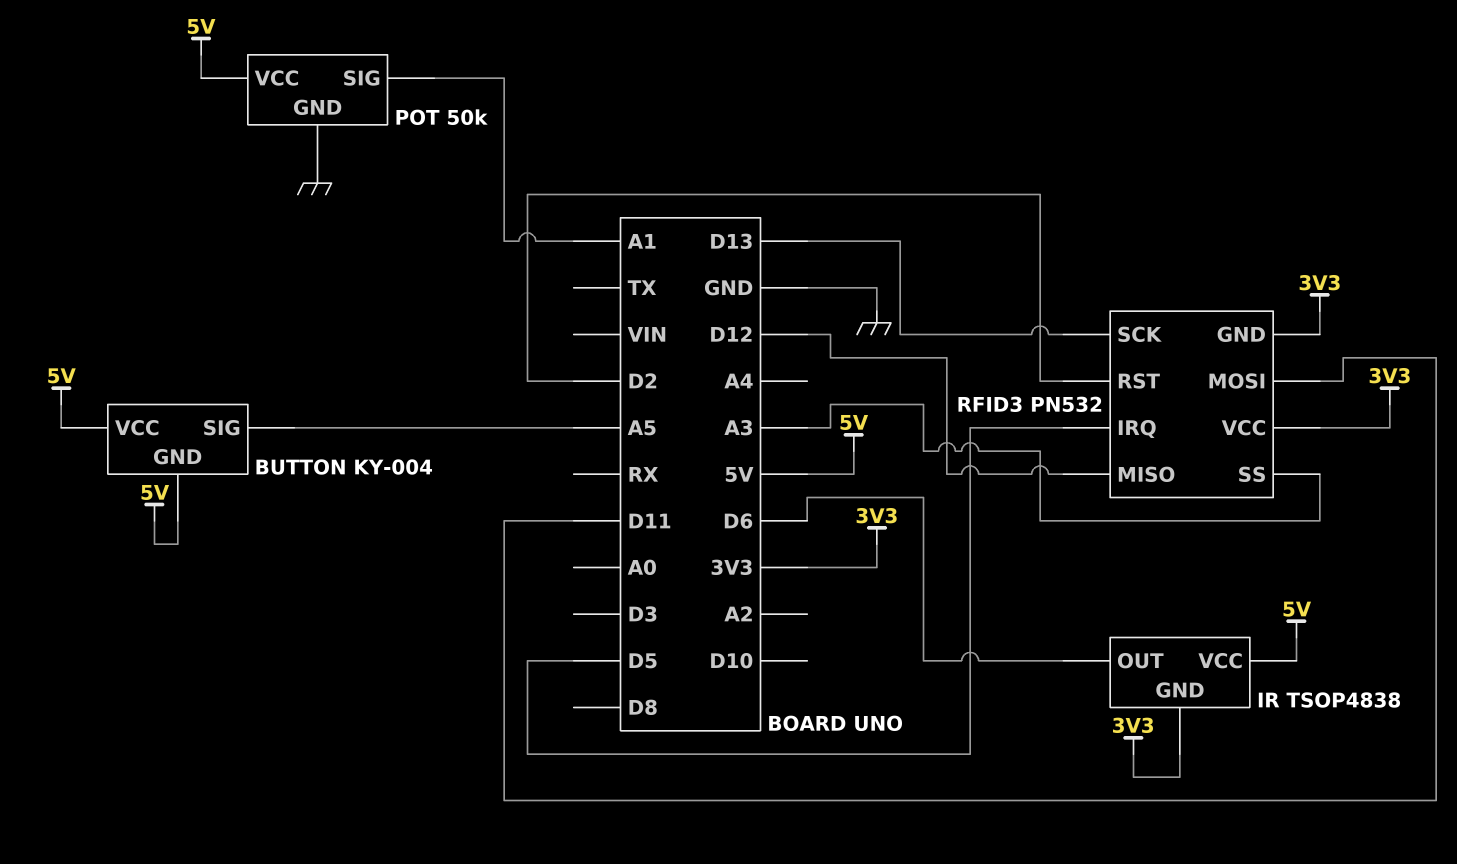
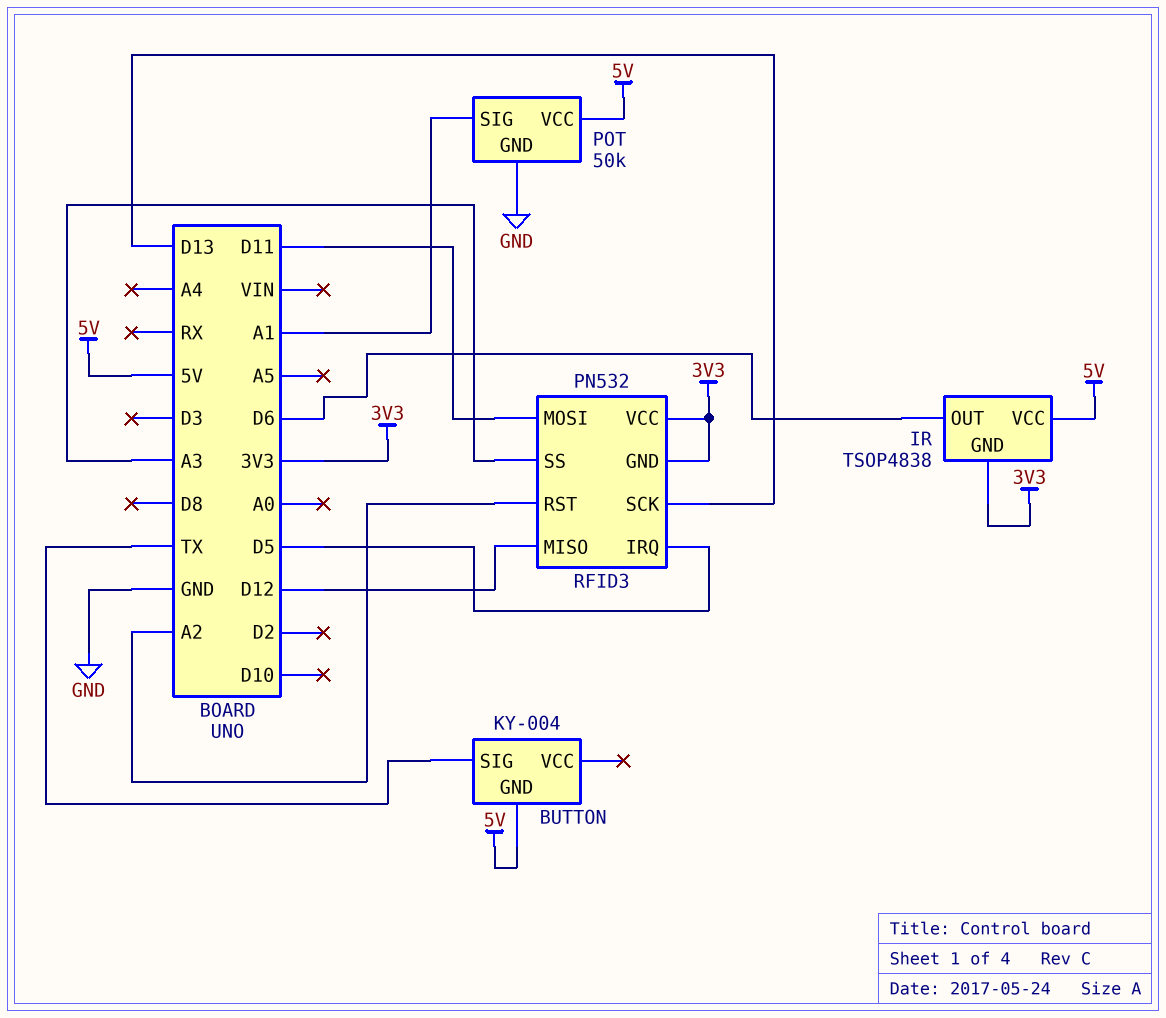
BUTTON pin SIG: A5 -> TX
BUTTON pin VCC: 5V -> none
RFID3 pin RST: D2 -> A2

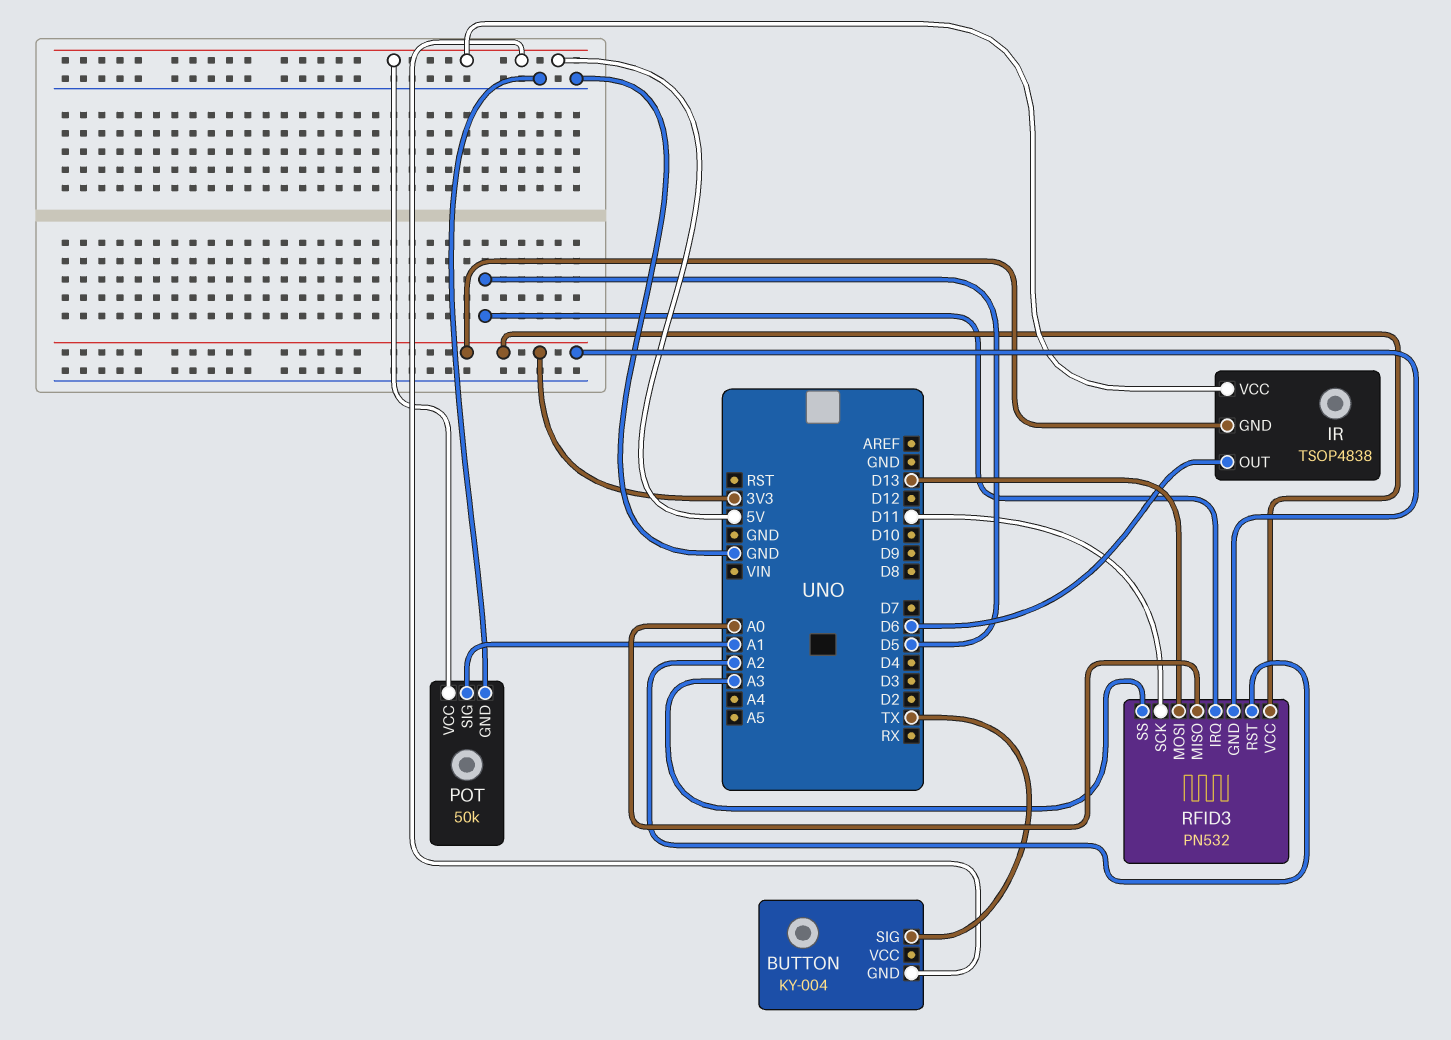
RFID3 pin MISO: D12 -> A0
RFID3 pin MOSI: D11 -> D13
RFID3 pin SCK: D13 -> D11

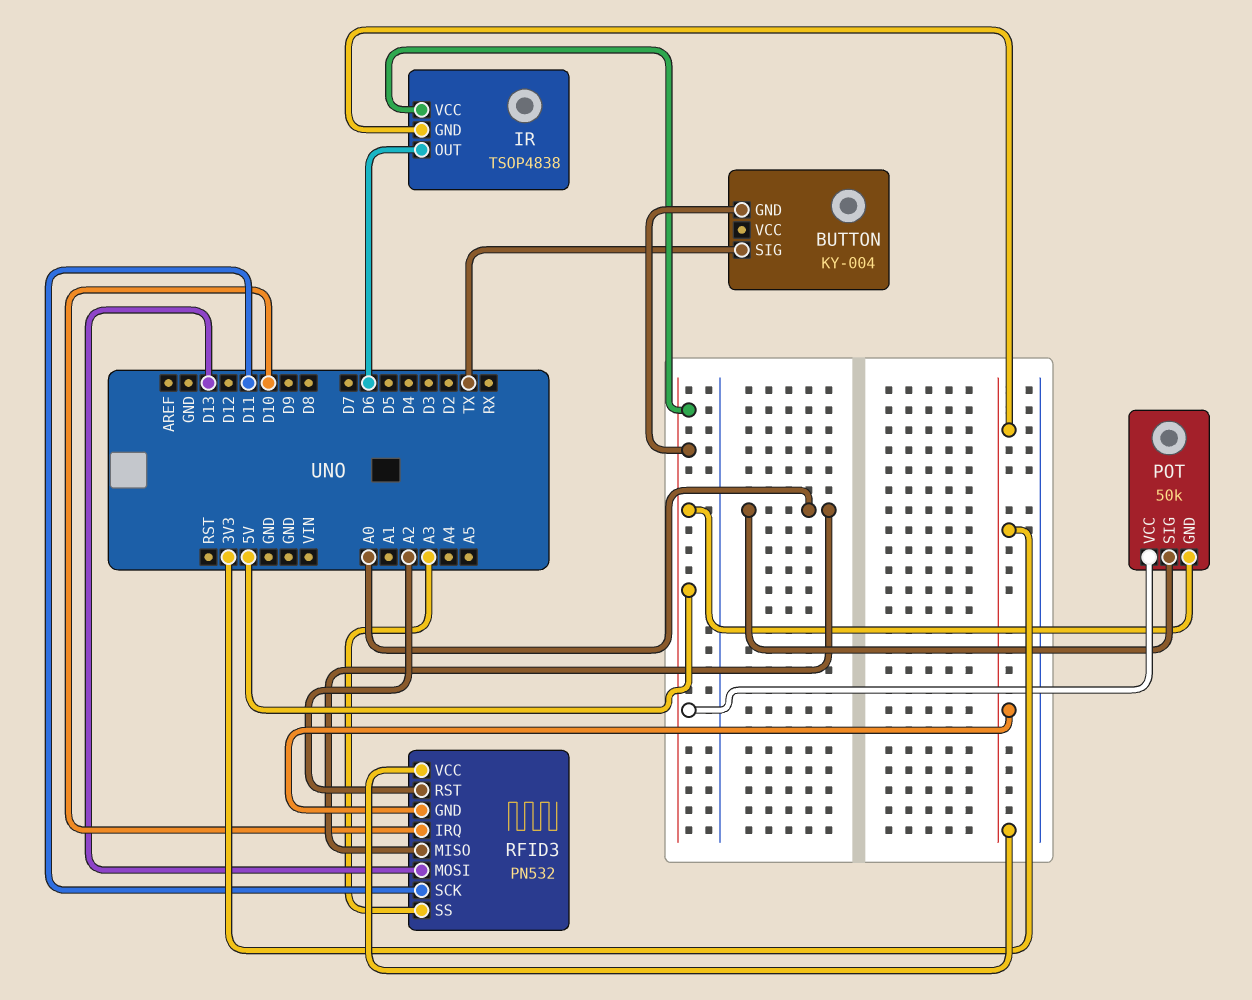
POT pin GND: GND -> 5V
POT pin SIG: A1 -> A0
RFID3 pin IRQ: D5 -> D10

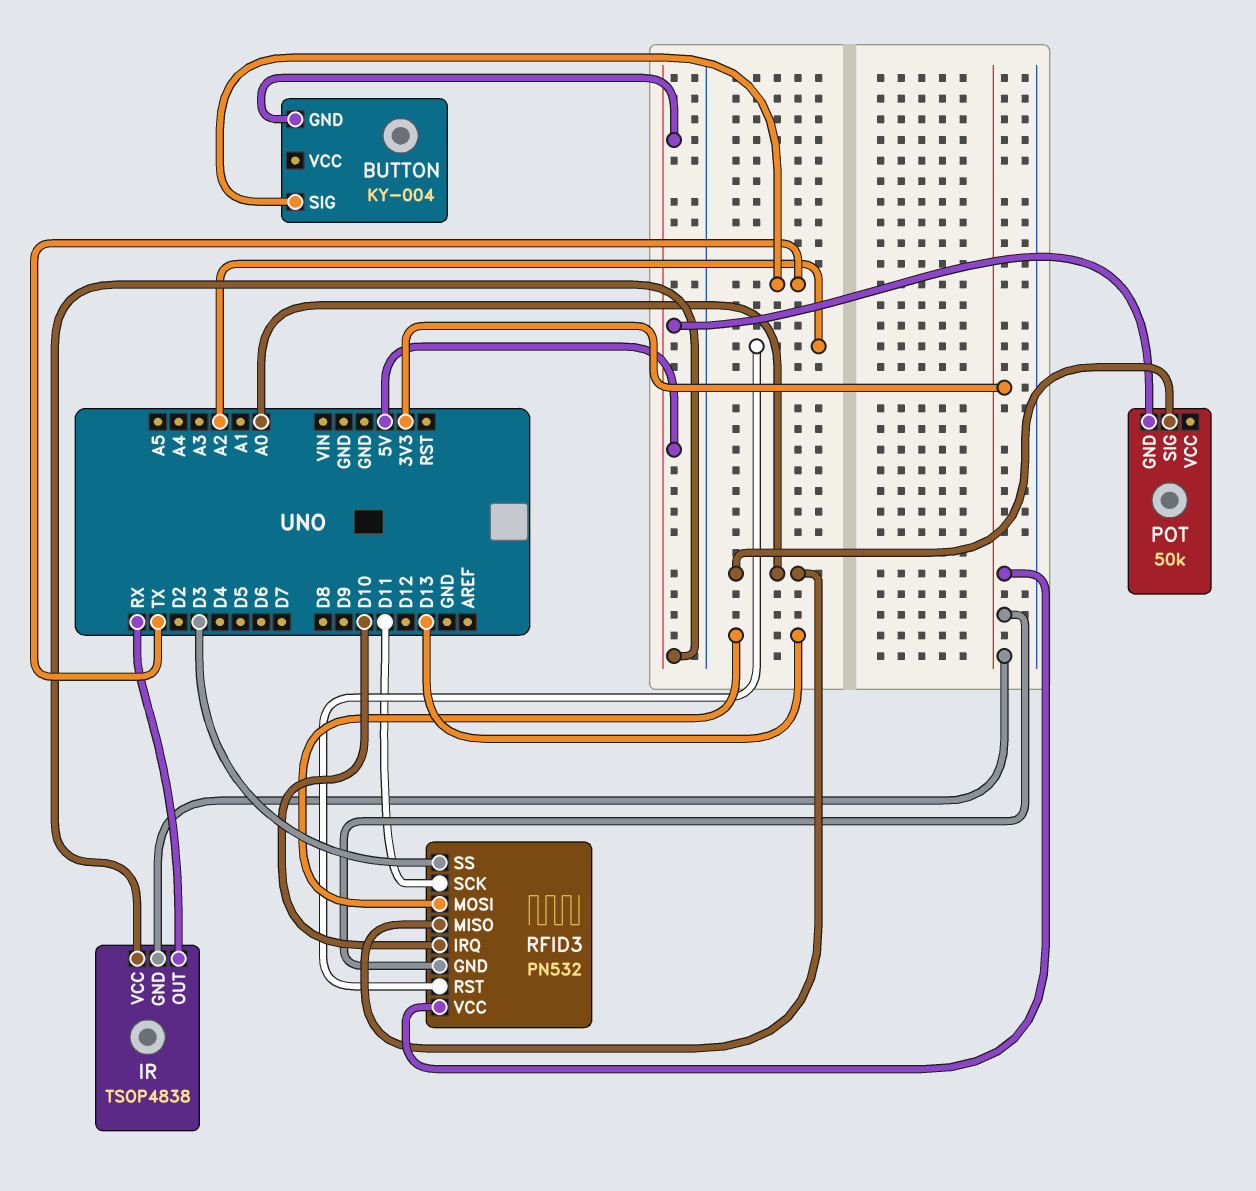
IR pin OUT: D6 -> RX
POT pin VCC: 5V -> none
RFID3 pin SS: A3 -> D3

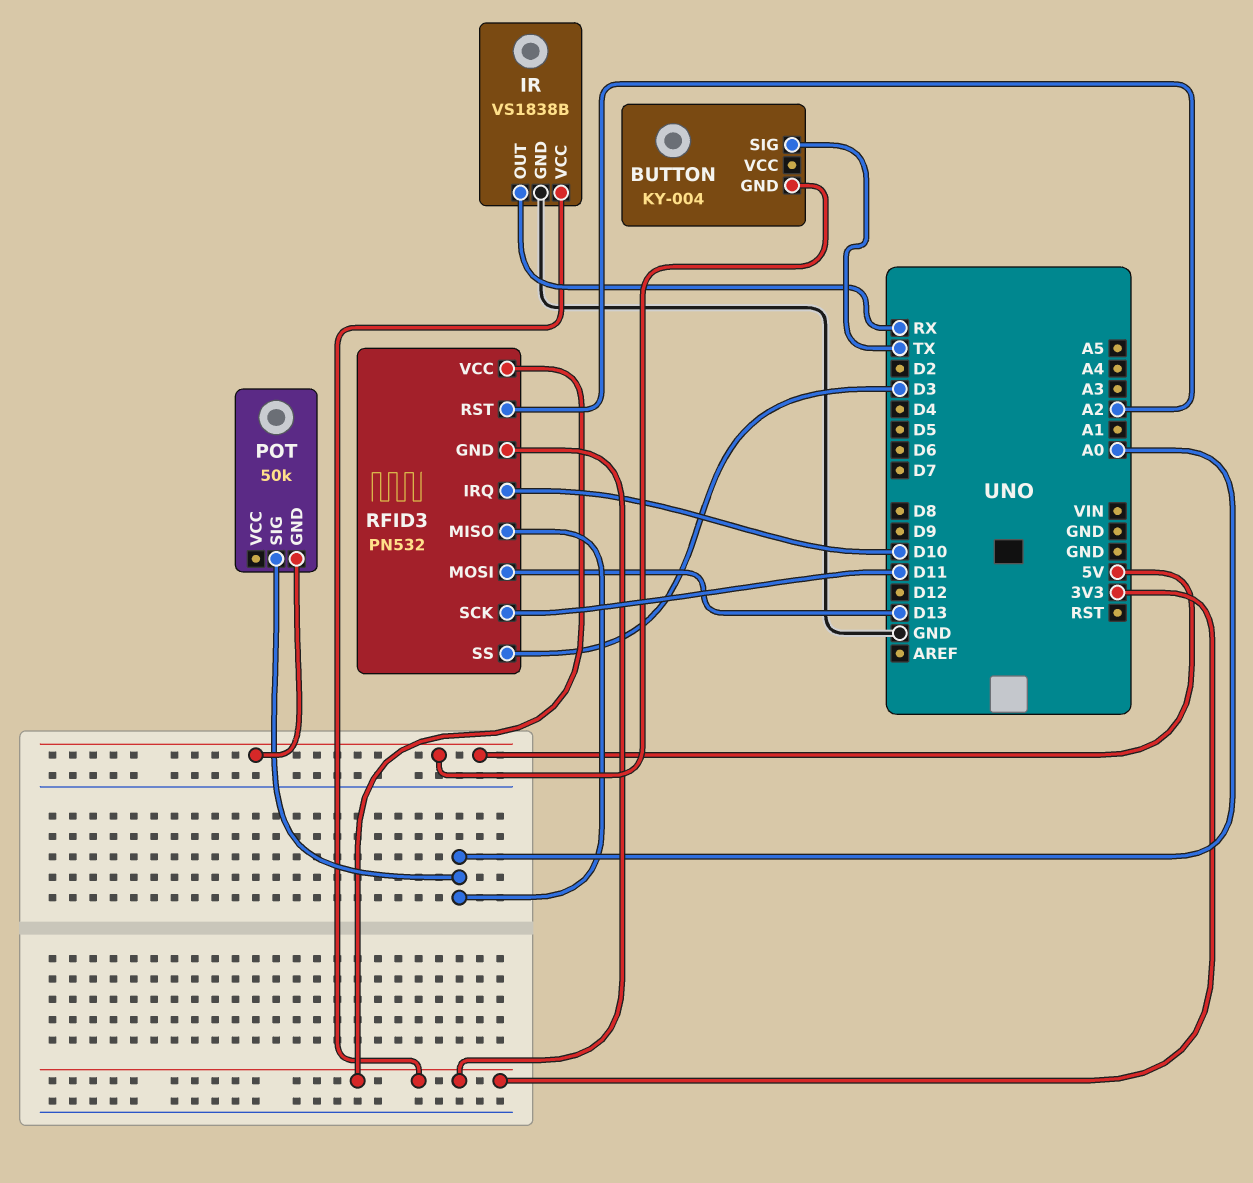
IR: TSOP4838 -> VS1838B
IR pin GND: 3V3 -> GND
IR pin VCC: 5V -> 3V3

